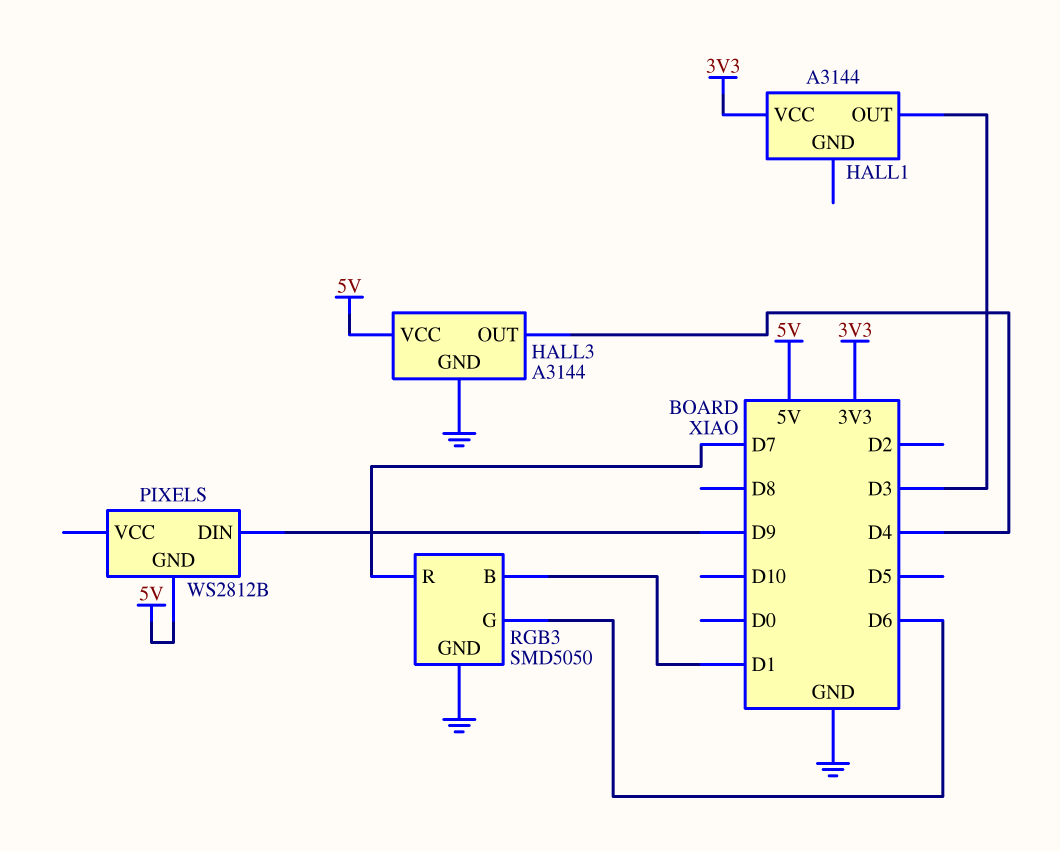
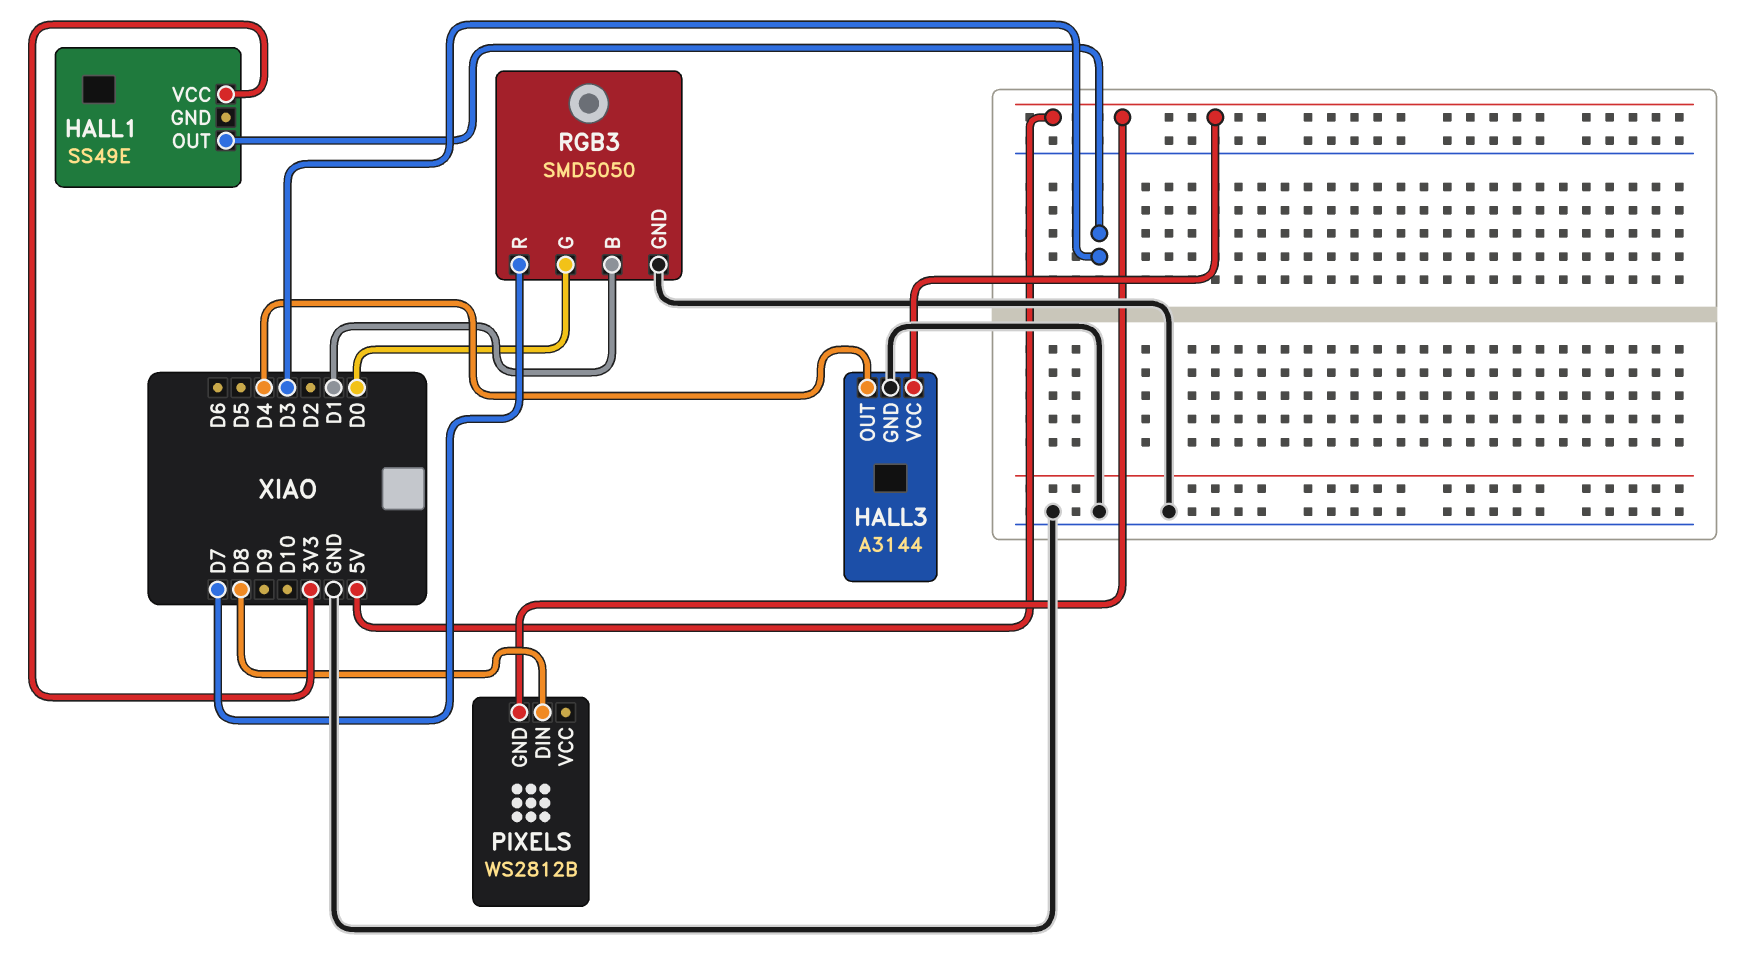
HALL1: A3144 -> SS49E
PIXELS pin DIN: D9 -> D8
RGB3 pin G: D6 -> D0

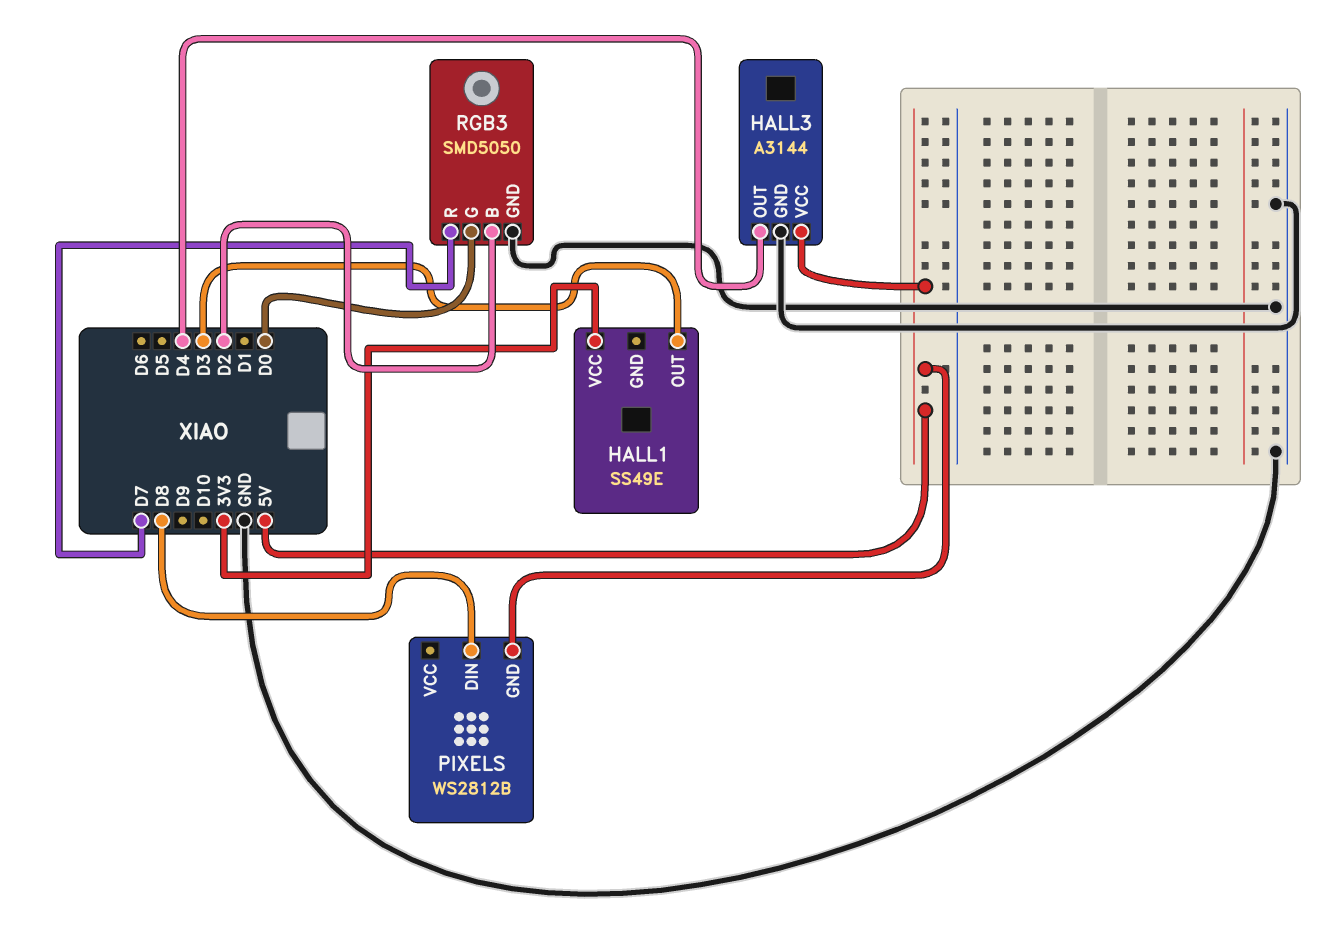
RGB3 pin B: D1 -> D2

